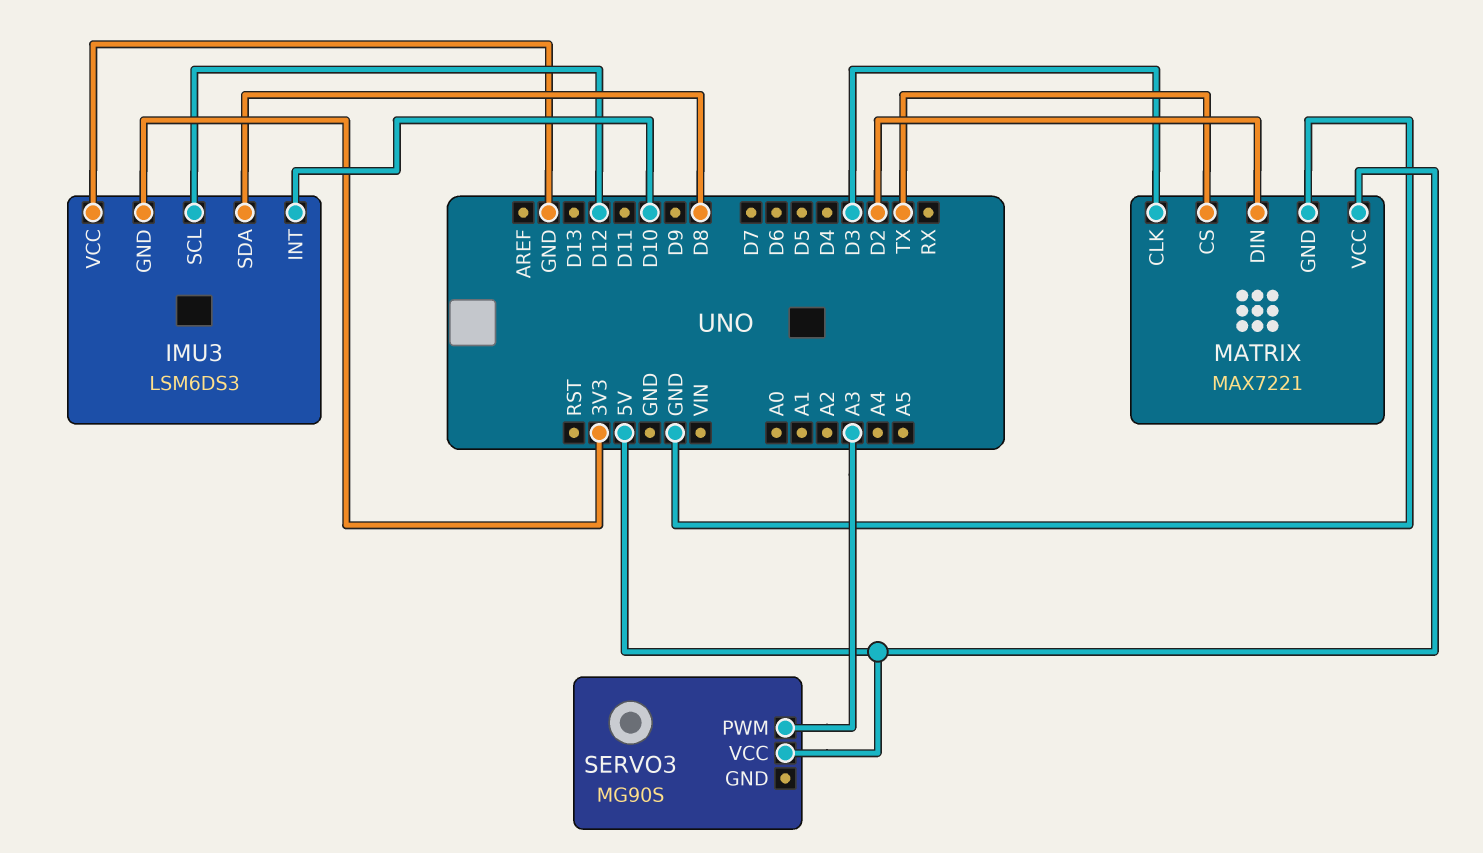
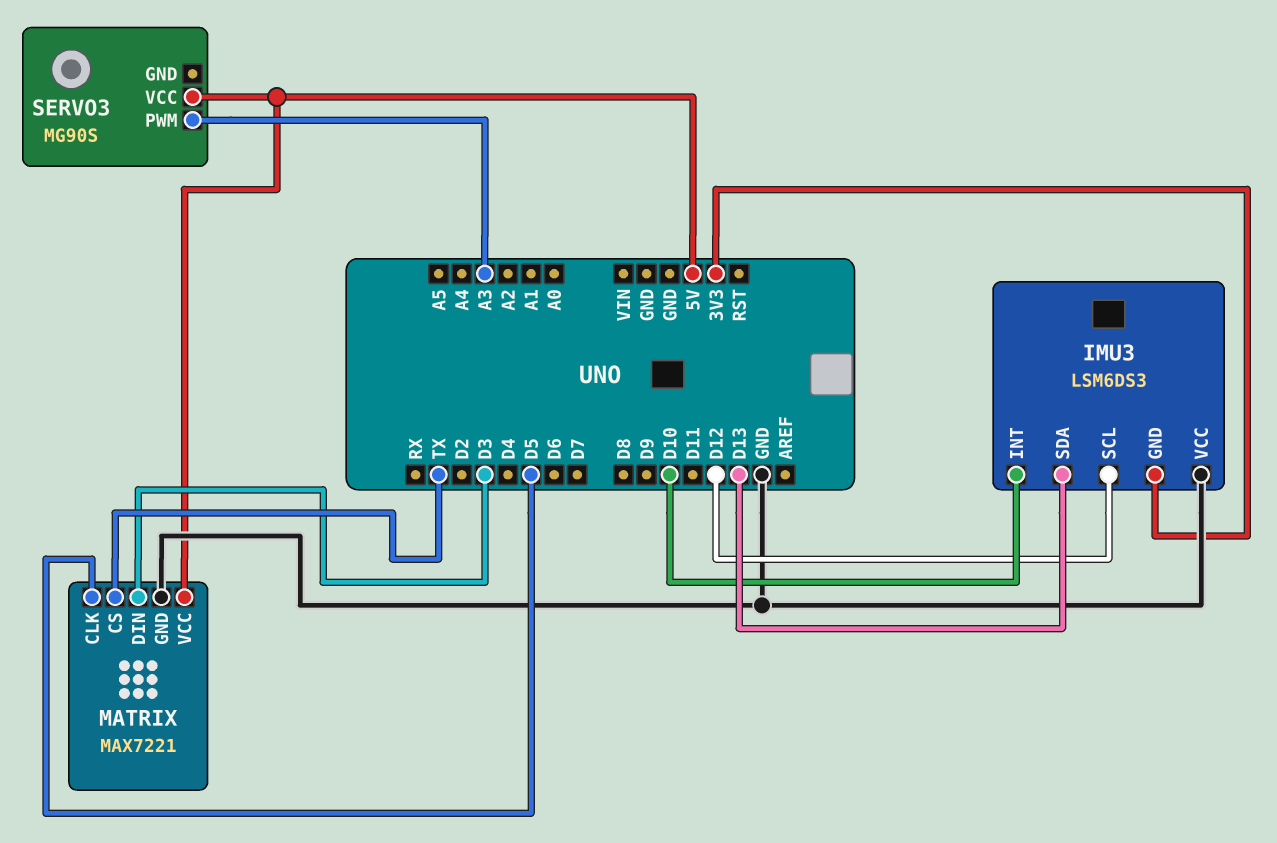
IMU3 pin SDA: D8 -> D13
MATRIX pin CLK: D3 -> D5
MATRIX pin DIN: D2 -> D3

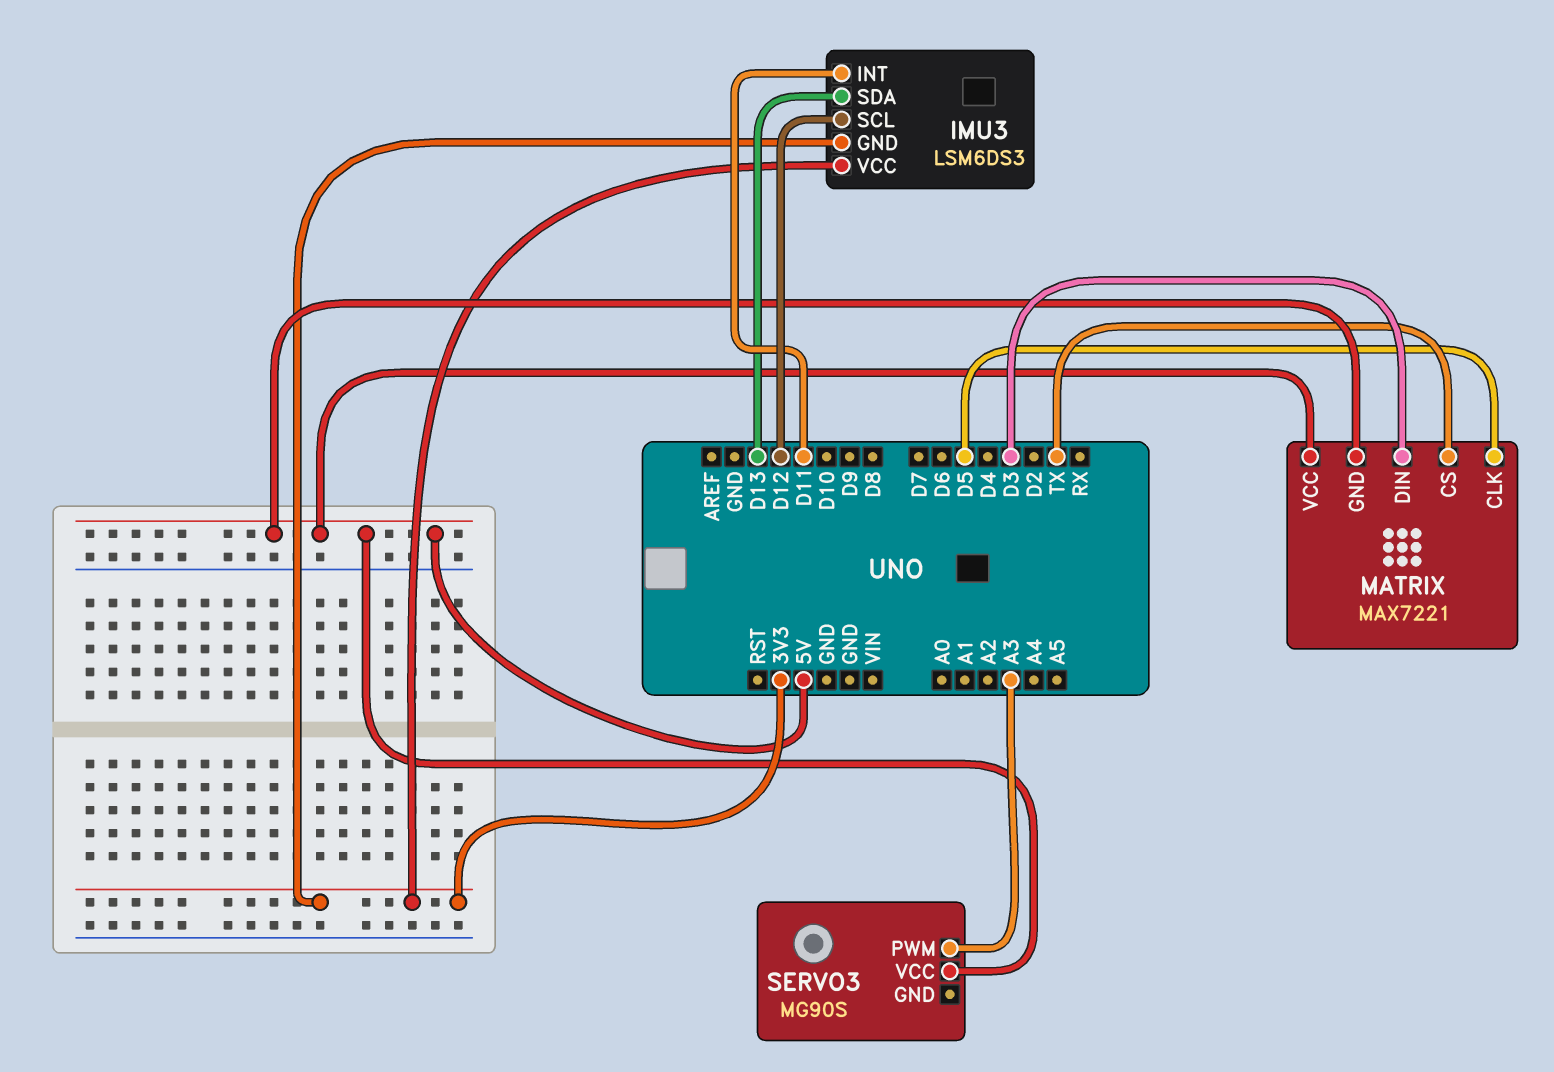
IMU3 pin INT: D10 -> D11
IMU3 pin VCC: GND -> 3V3
MATRIX pin GND: GND -> 5V

